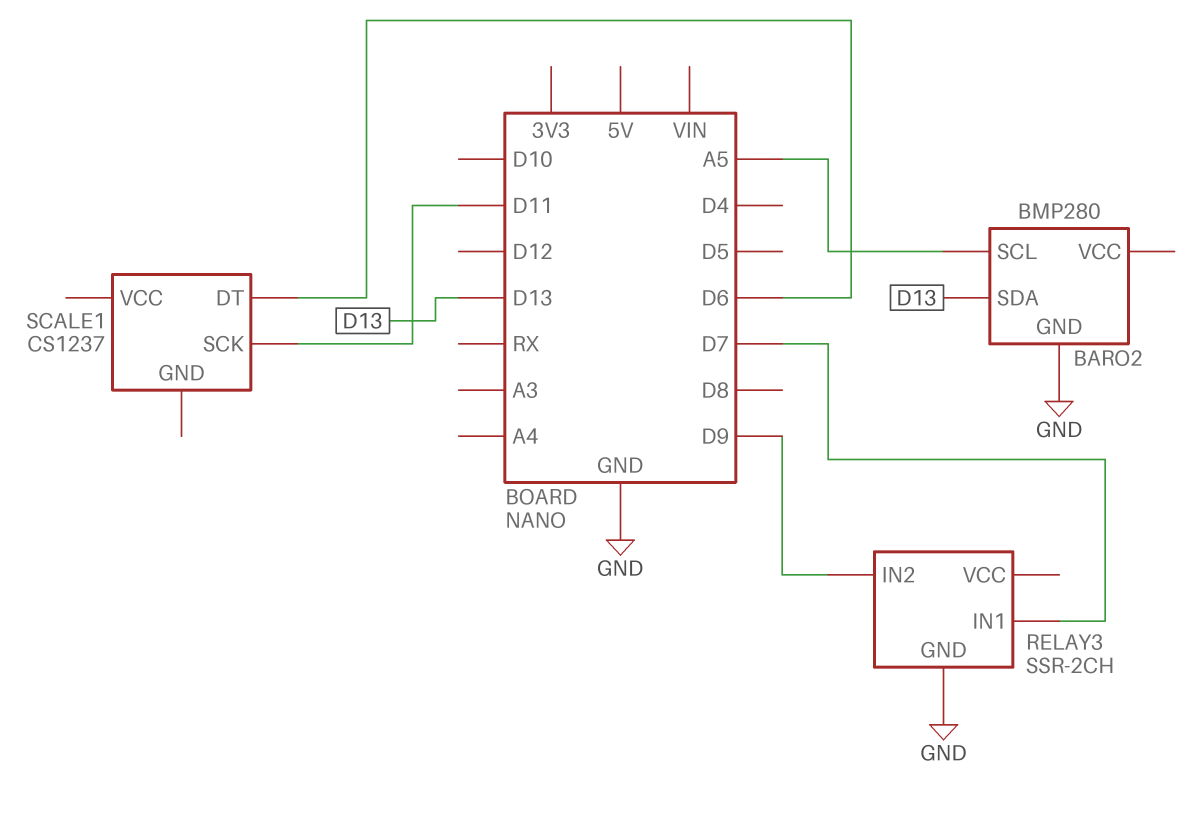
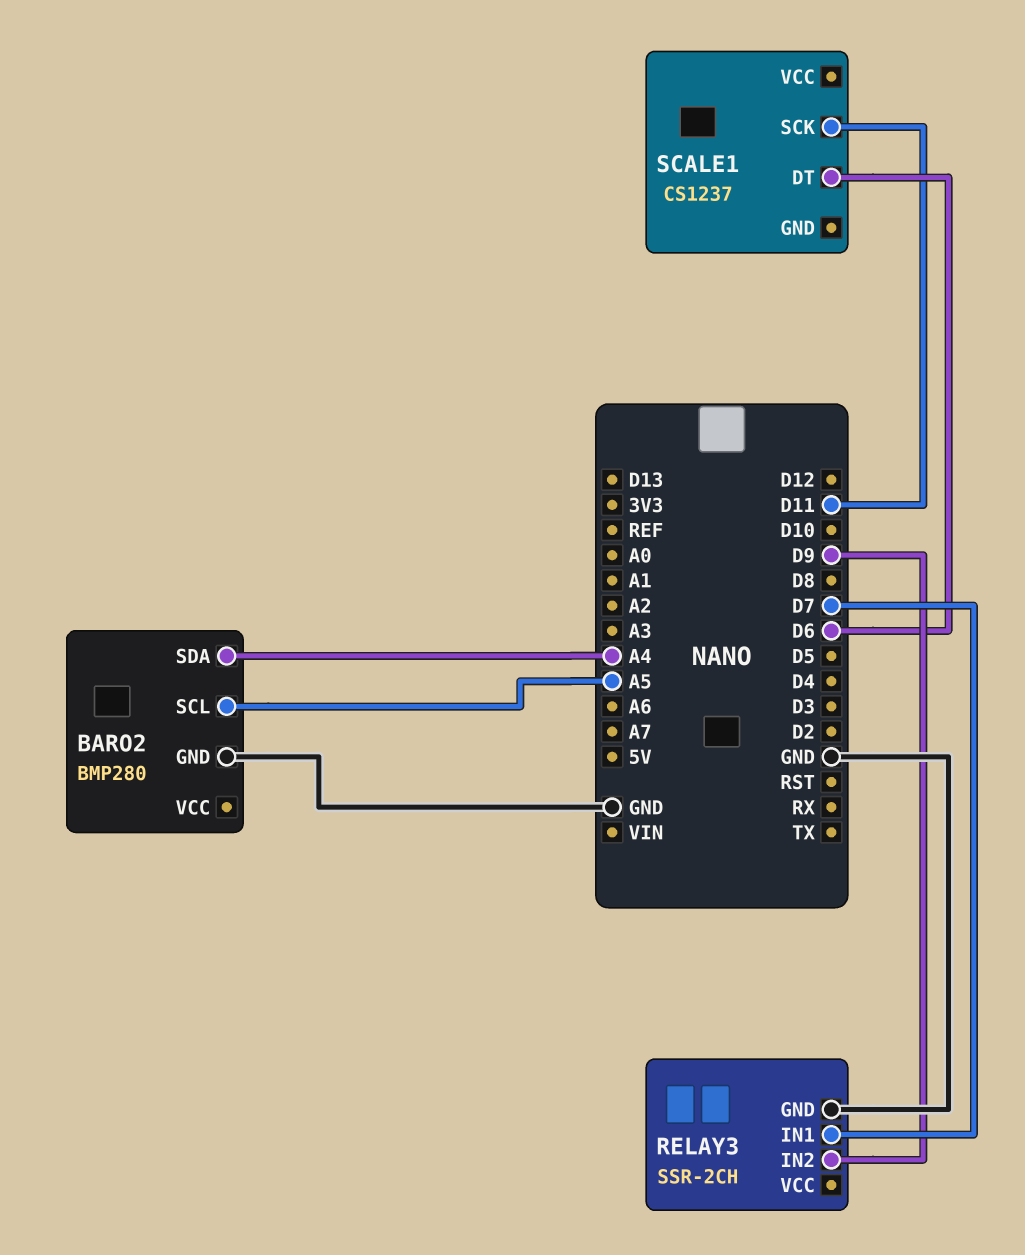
BARO2 pin SDA: D13 -> A4

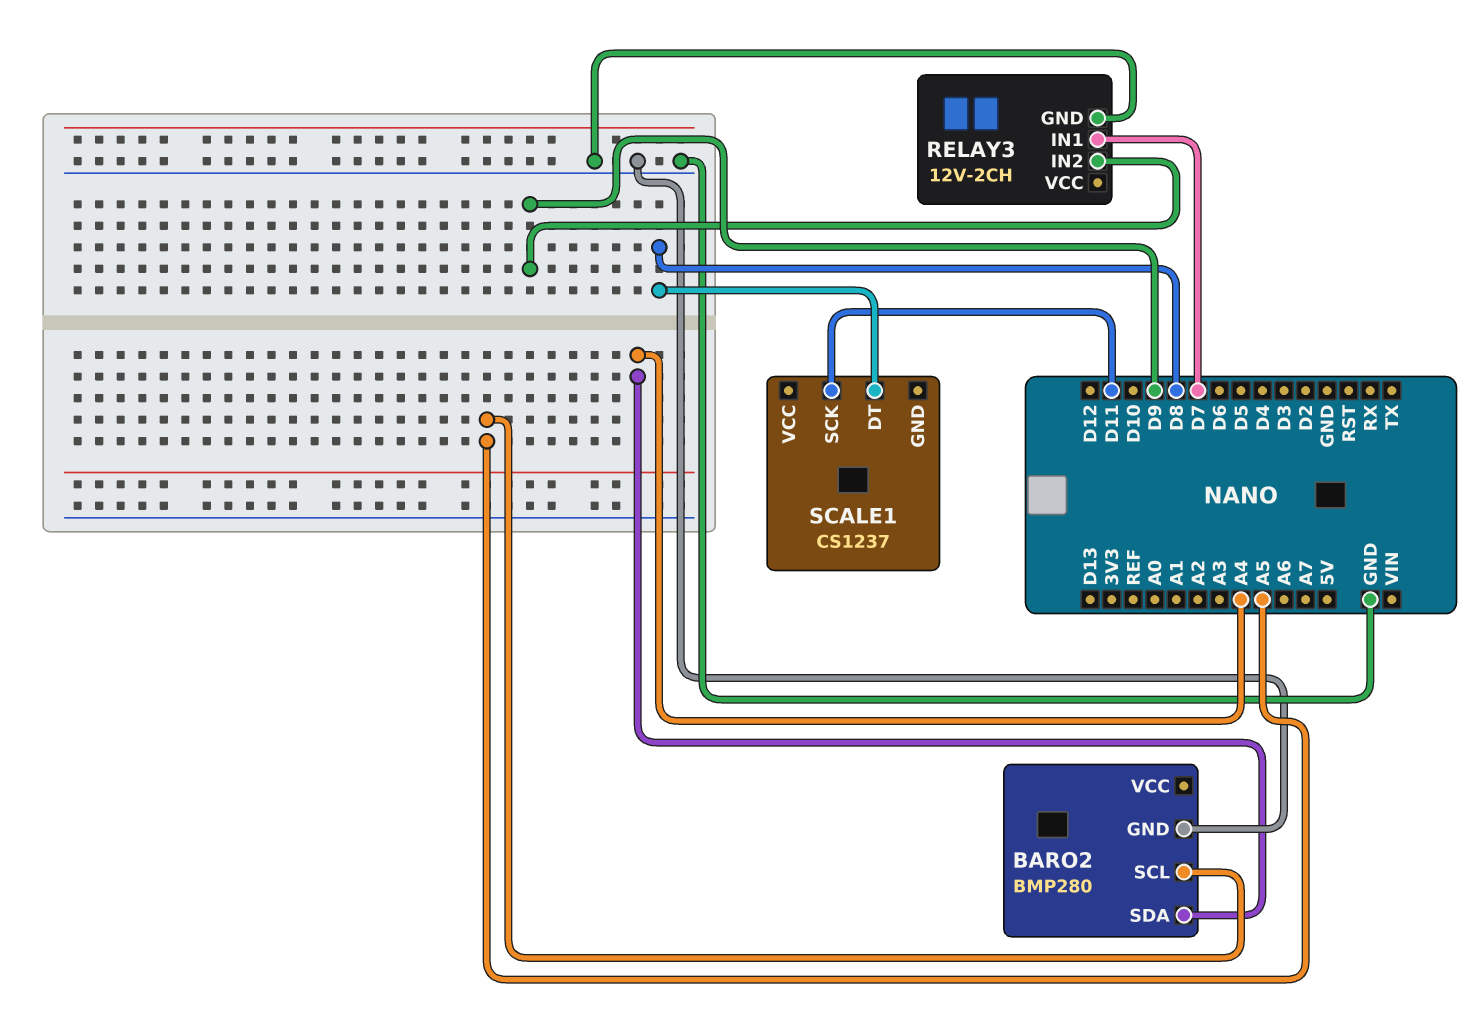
RELAY3: SSR-2CH -> 12V-2CH
SCALE1 pin DT: D6 -> D8

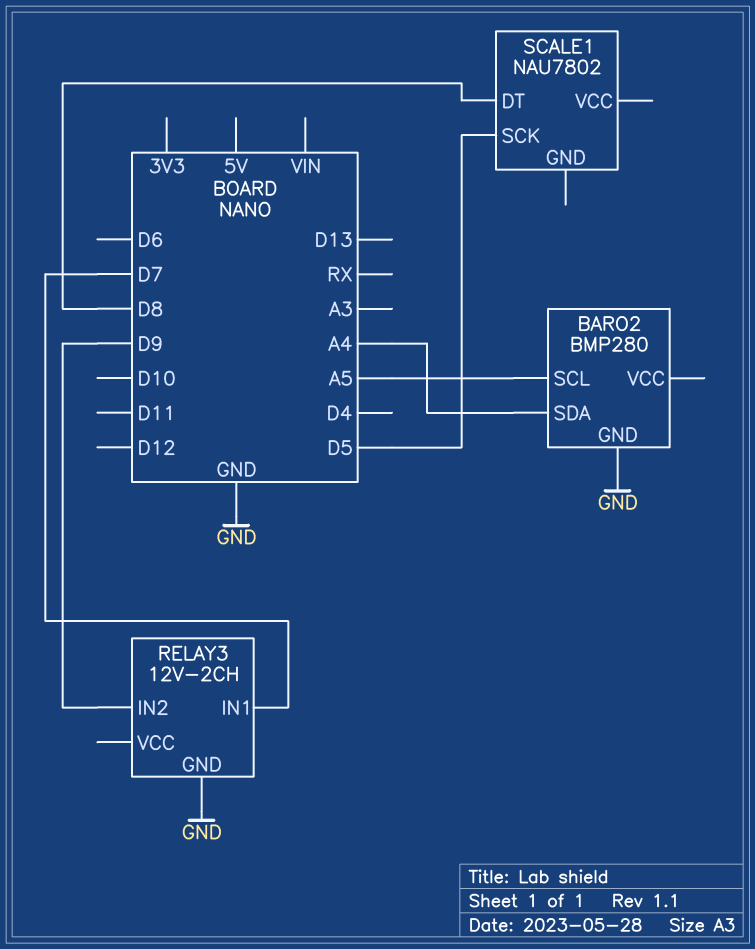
SCALE1: CS1237 -> NAU7802
SCALE1 pin SCK: D11 -> D5

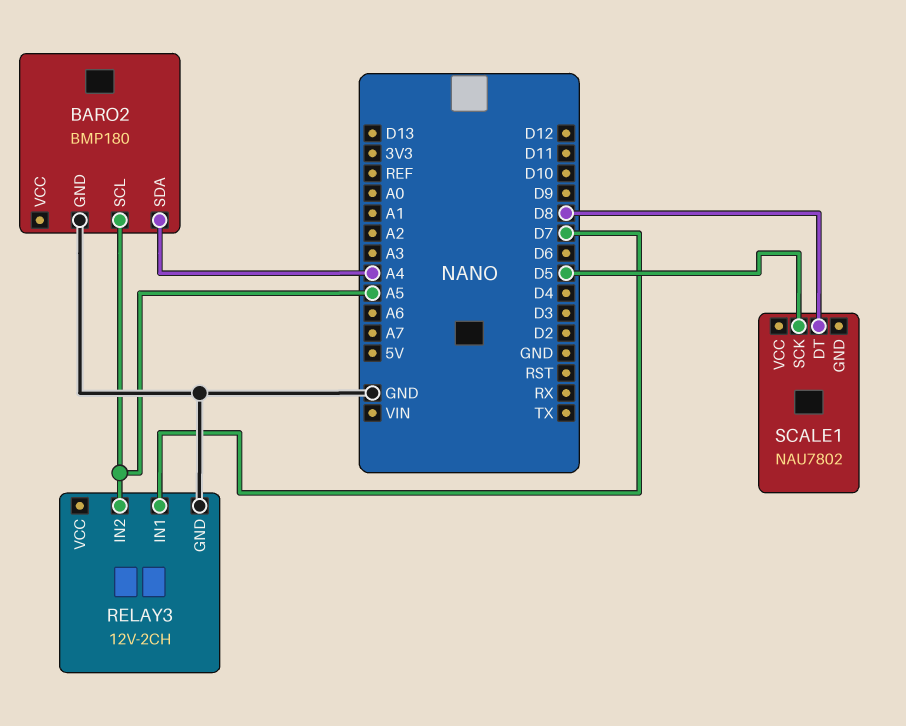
BARO2: BMP280 -> BMP180
RELAY3 pin IN2: D9 -> A5

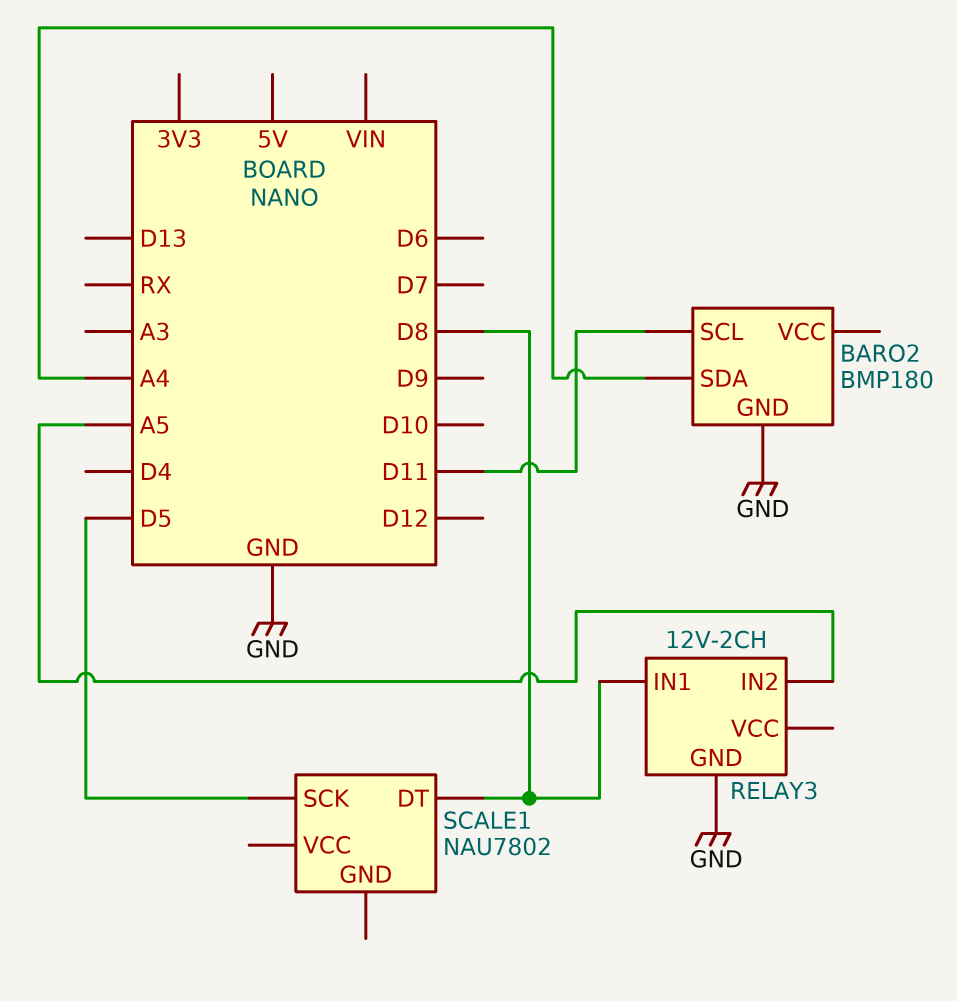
BARO2 pin SCL: A5 -> D11
RELAY3 pin IN1: D7 -> D8

